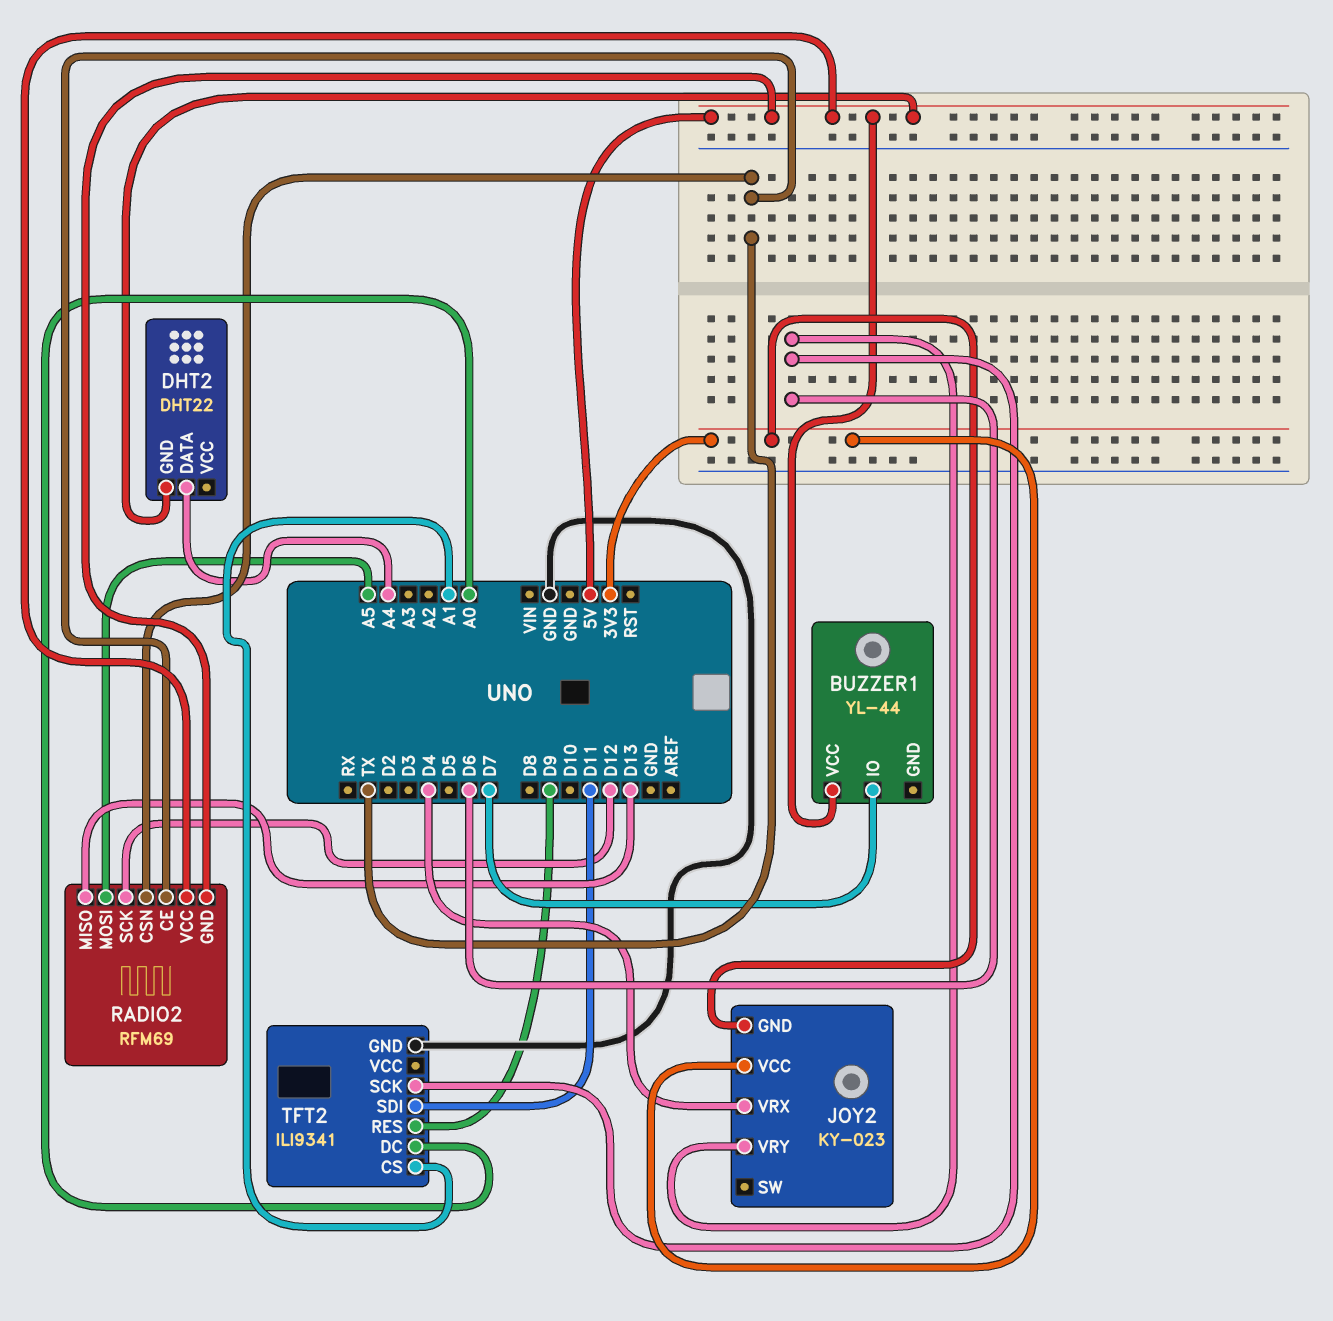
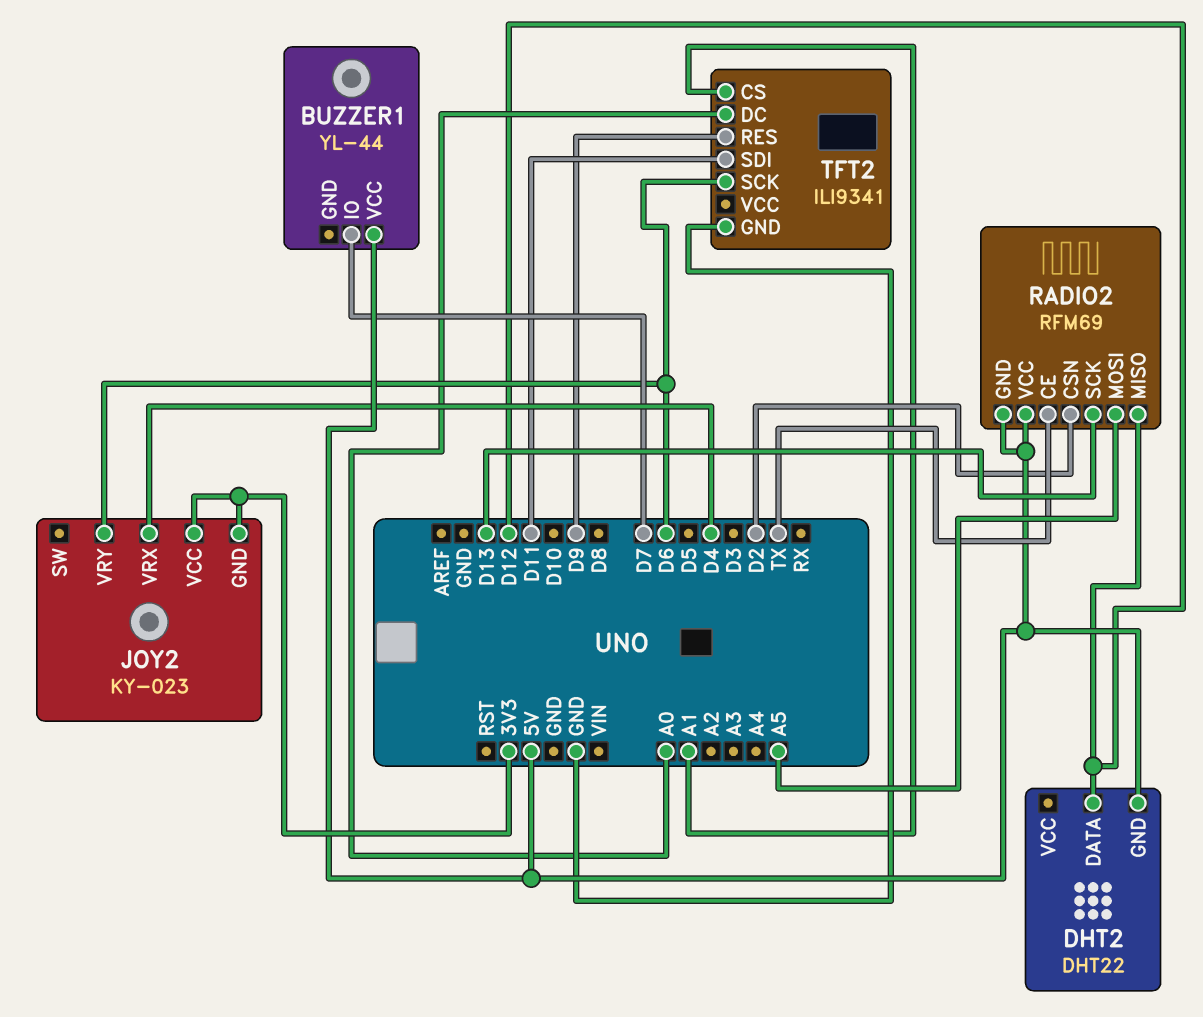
DHT2 pin DATA: A4 -> D12
RADIO2 pin CSN: TX -> D2
RADIO2 pin MISO: D13 -> D12
RADIO2 pin SCK: D12 -> D13

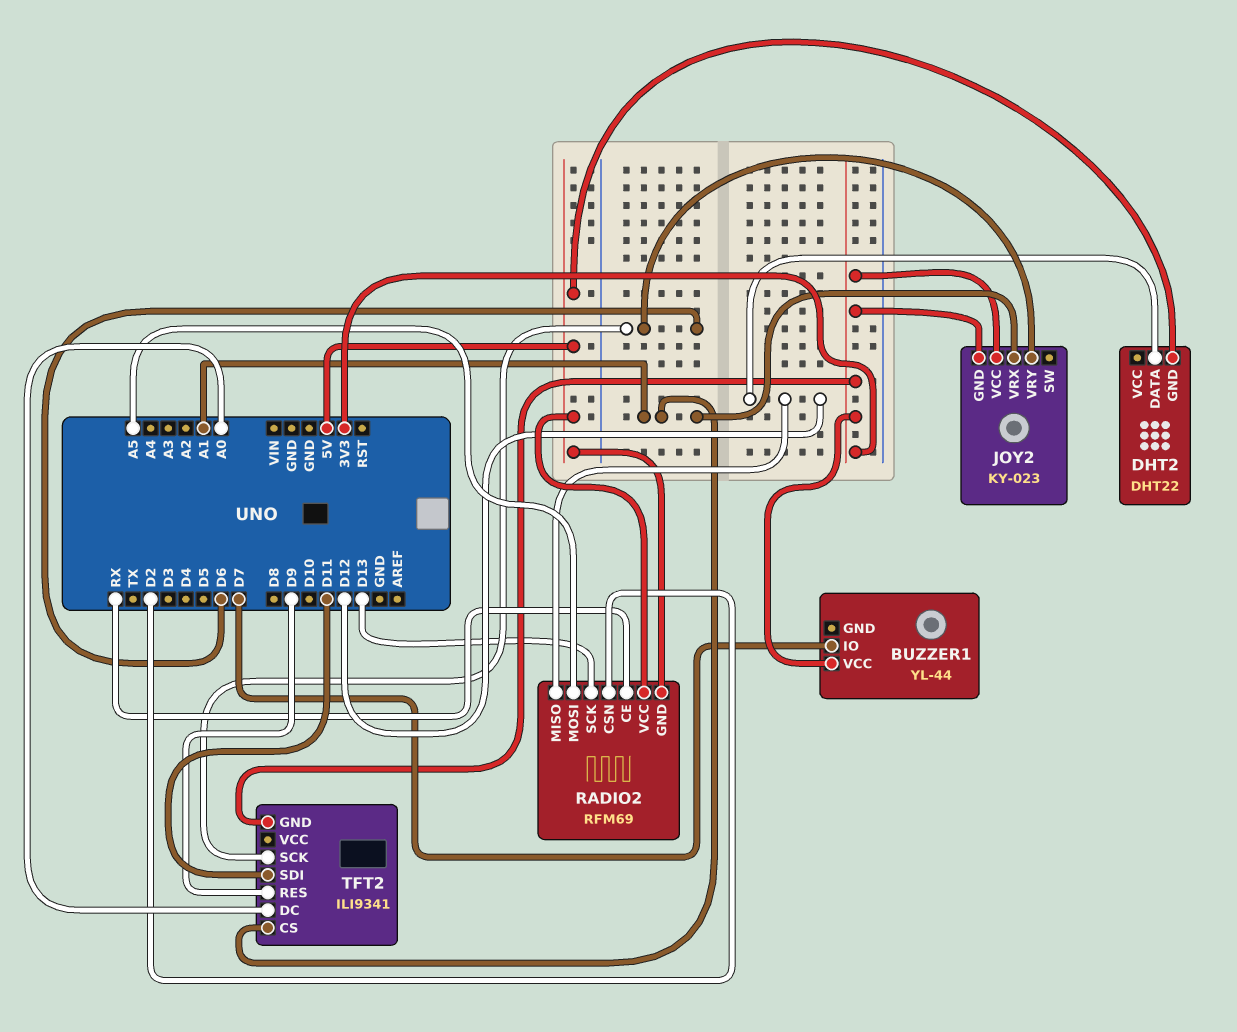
BUZZER1 pin VCC: 5V -> 3V3
JOY2 pin VRX: D4 -> A1
RADIO2 pin CE: TX -> RX
TFT2 pin GND: GND -> 3V3

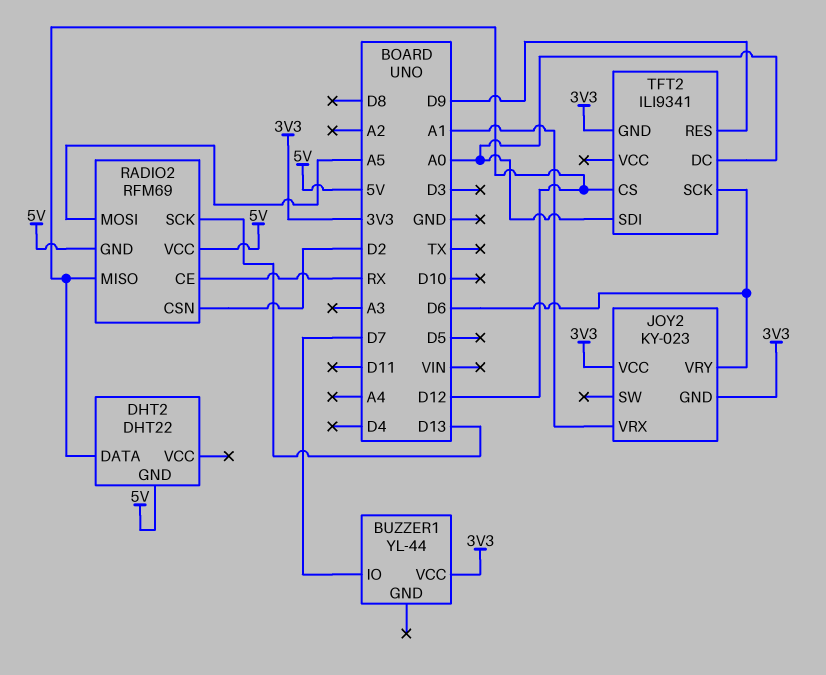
TFT2 pin CS: A1 -> D12
TFT2 pin SDI: D11 -> A0

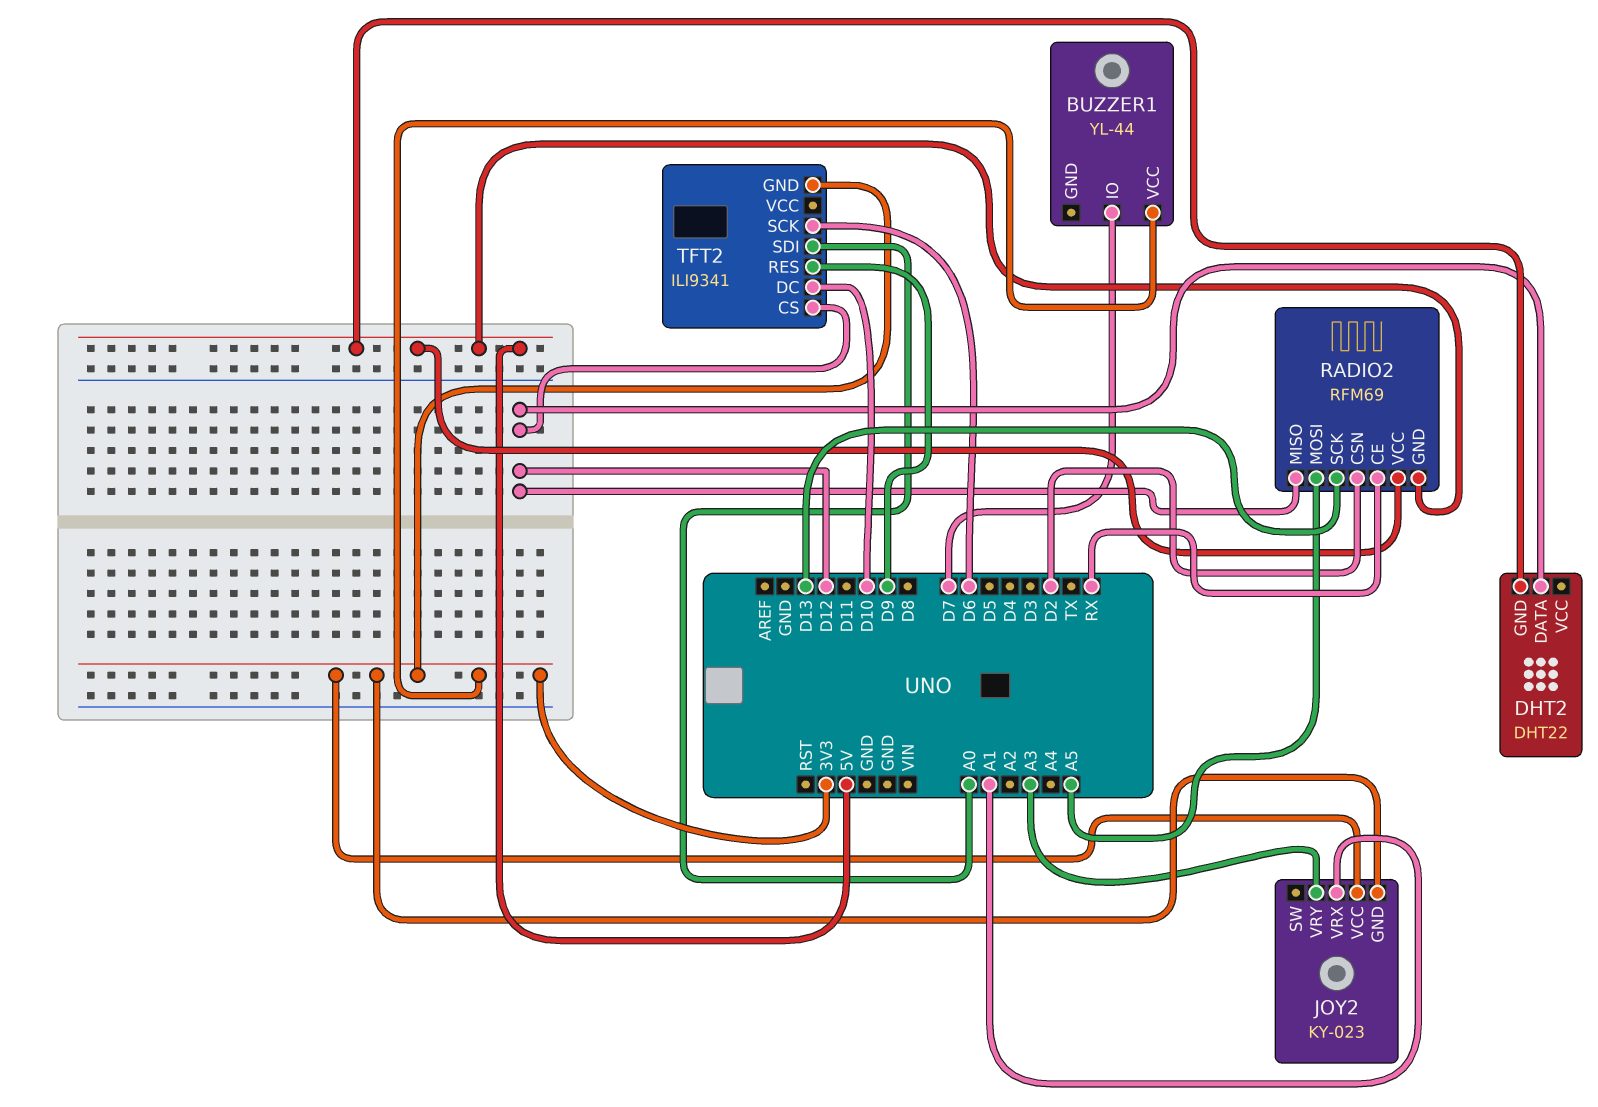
JOY2 pin VRY: D6 -> A3
TFT2 pin DC: A0 -> D10

